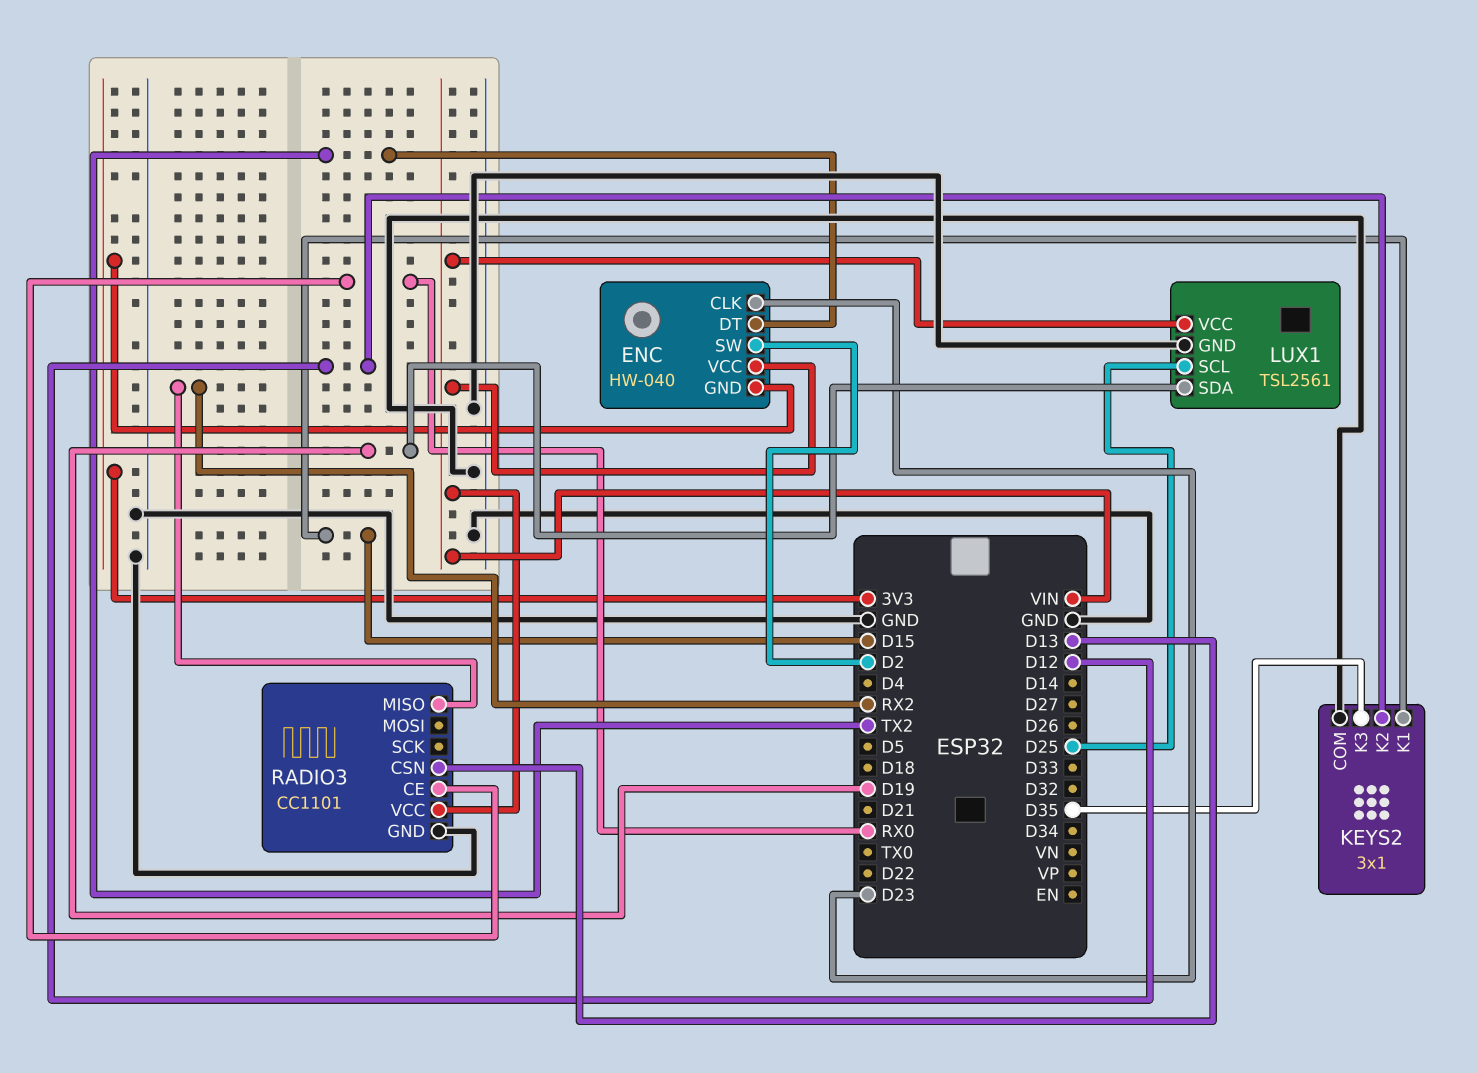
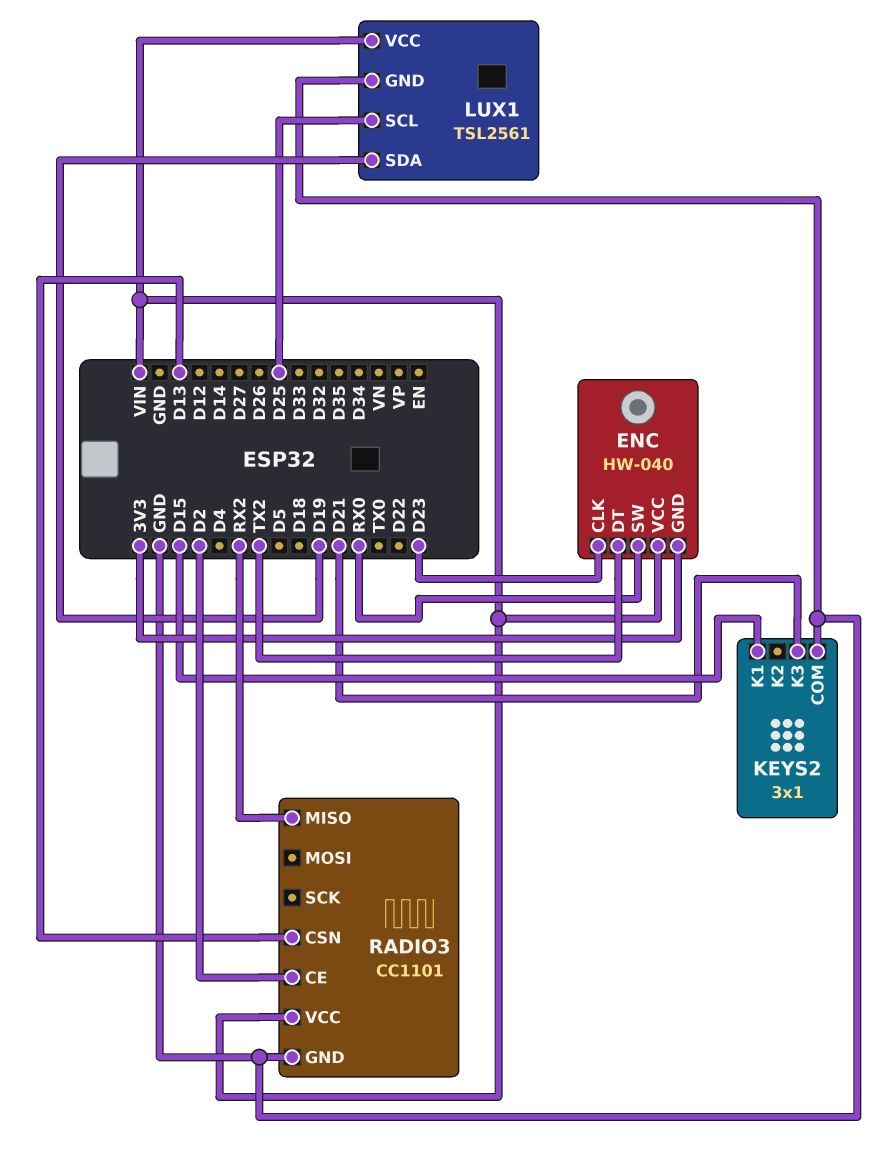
ENC pin SW: D2 -> RX0
KEYS2 pin K2: D12 -> none
KEYS2 pin K3: D35 -> D21
RADIO3 pin CE: RX0 -> D2

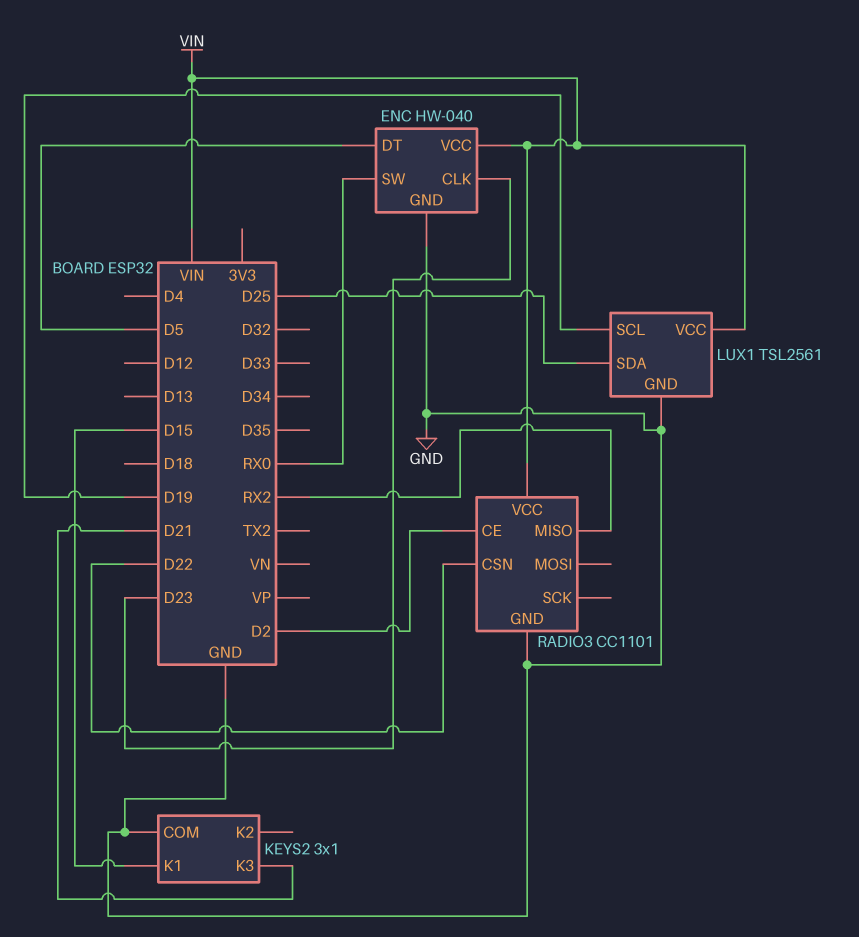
ENC pin DT: TX2 -> D5
ENC pin GND: 3V3 -> GND
LUX1 pin SCL: D25 -> D19
LUX1 pin SDA: D19 -> D25
RADIO3 pin CSN: D13 -> D22

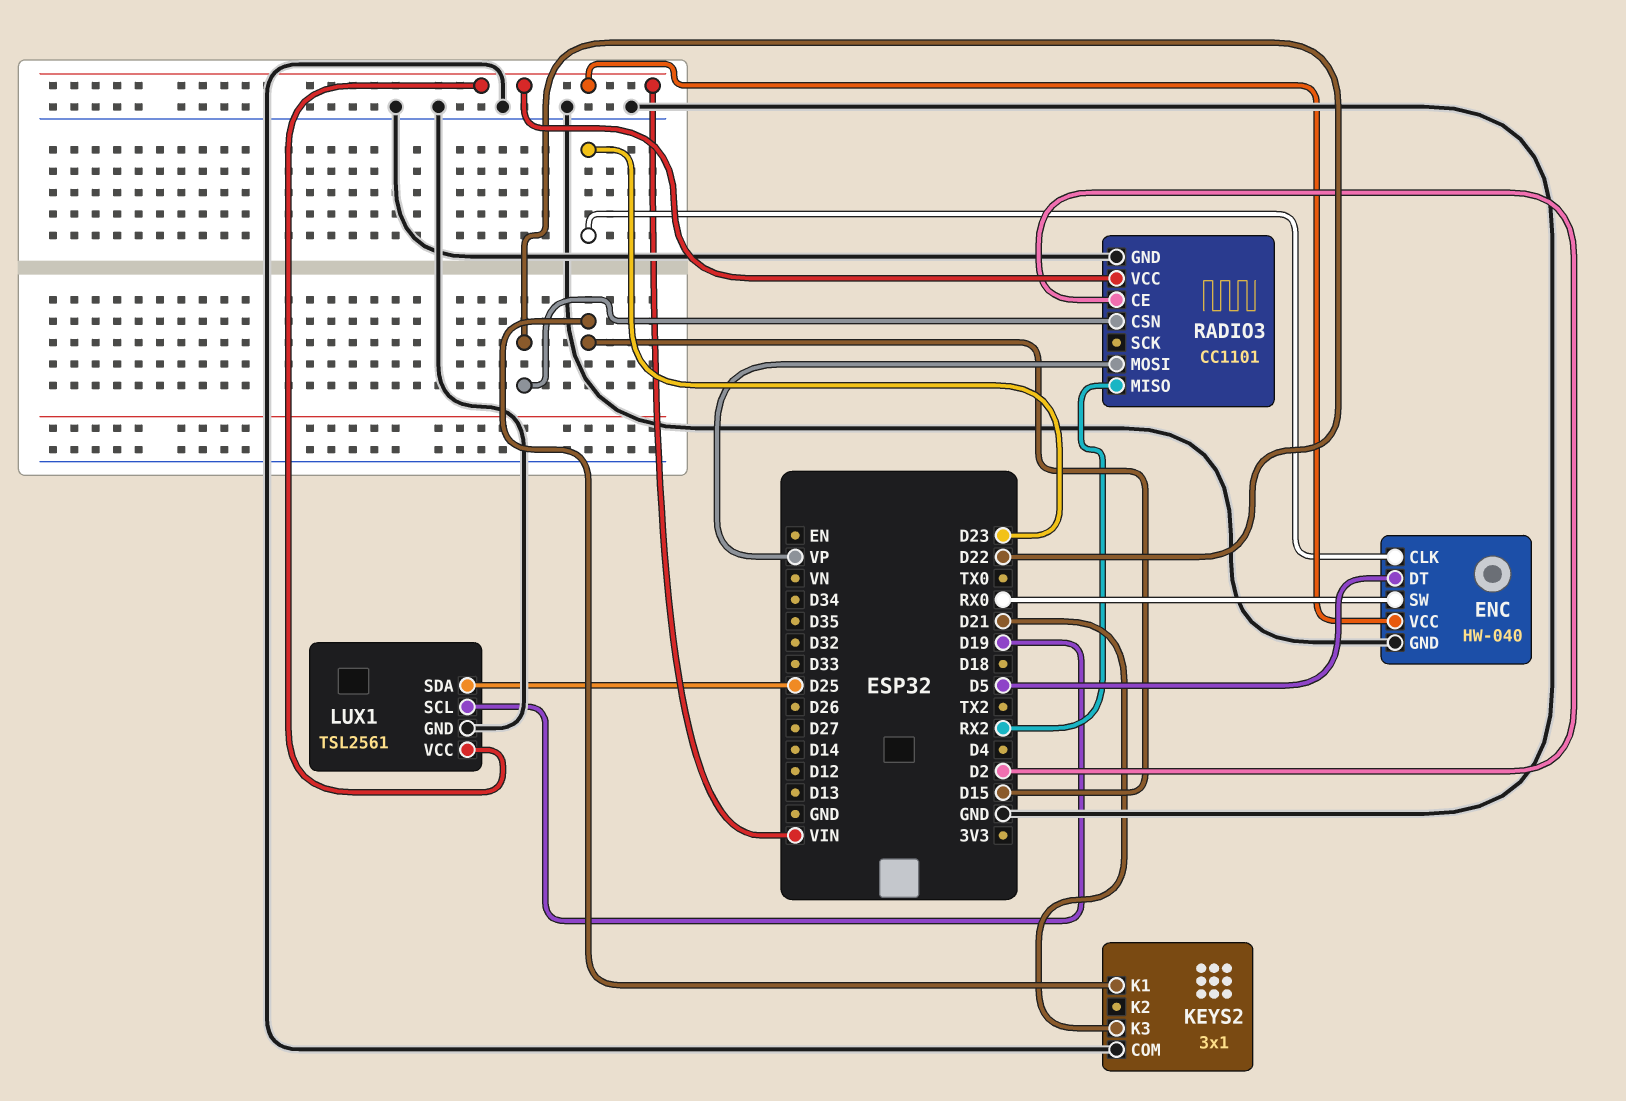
RADIO3 pin MOSI: none -> VP

